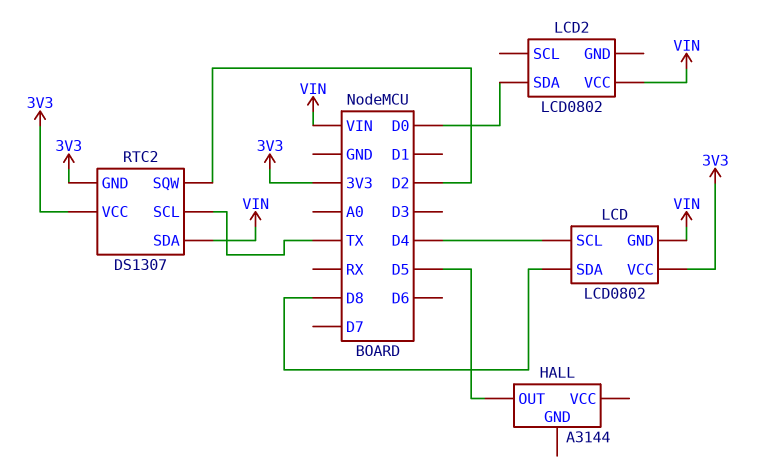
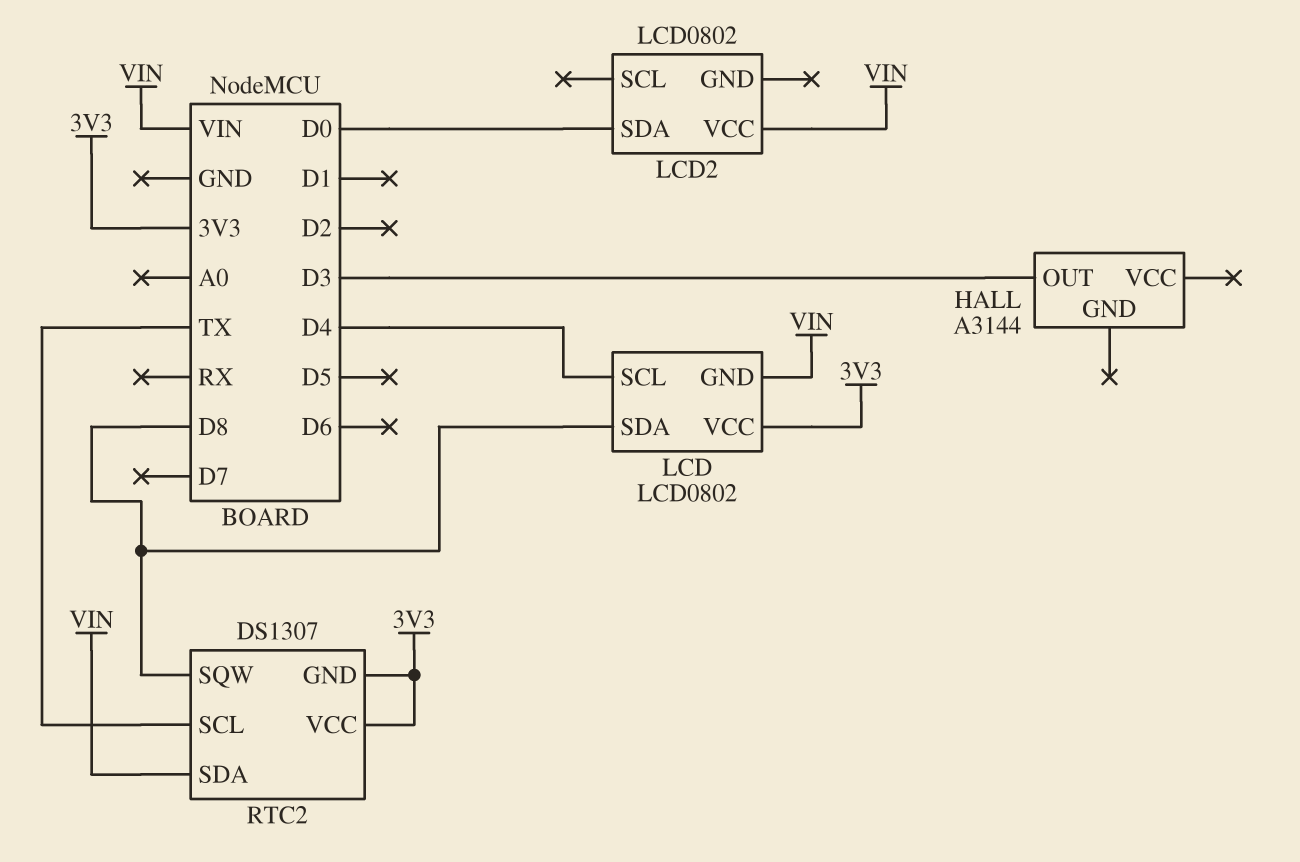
HALL pin OUT: D5 -> D3
RTC2 pin SQW: D2 -> D8

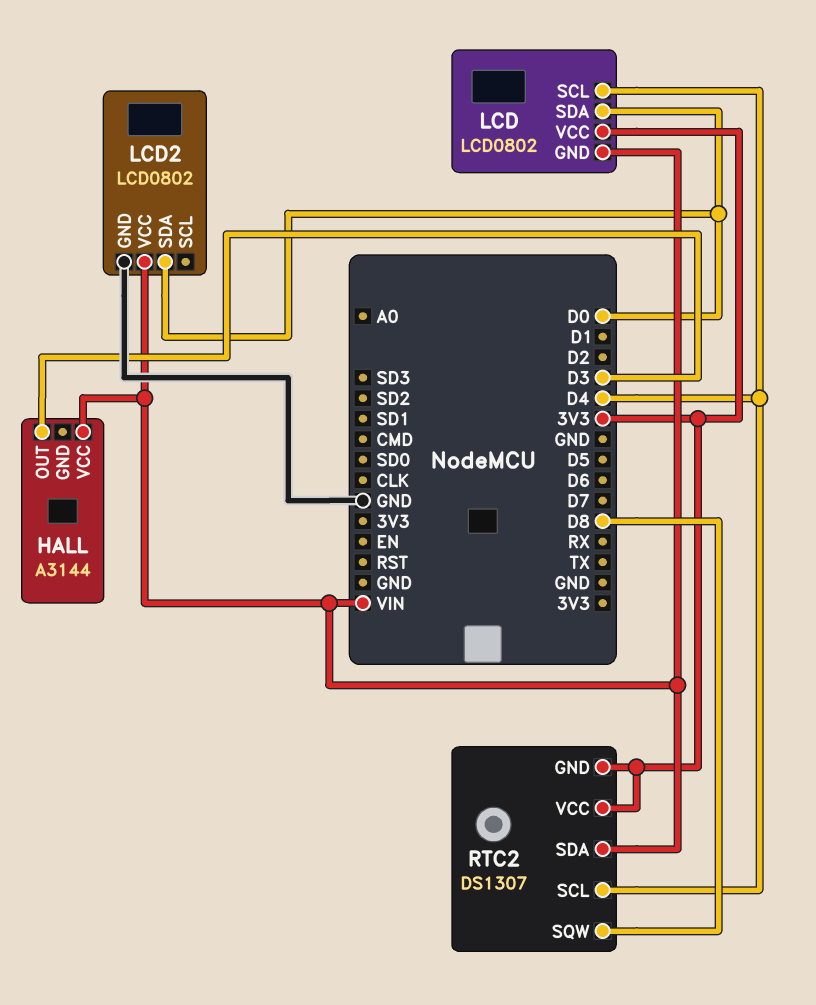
HALL pin VCC: none -> VIN
LCD pin SDA: D8 -> D0
LCD2 pin GND: none -> GND
RTC2 pin SCL: TX -> D4

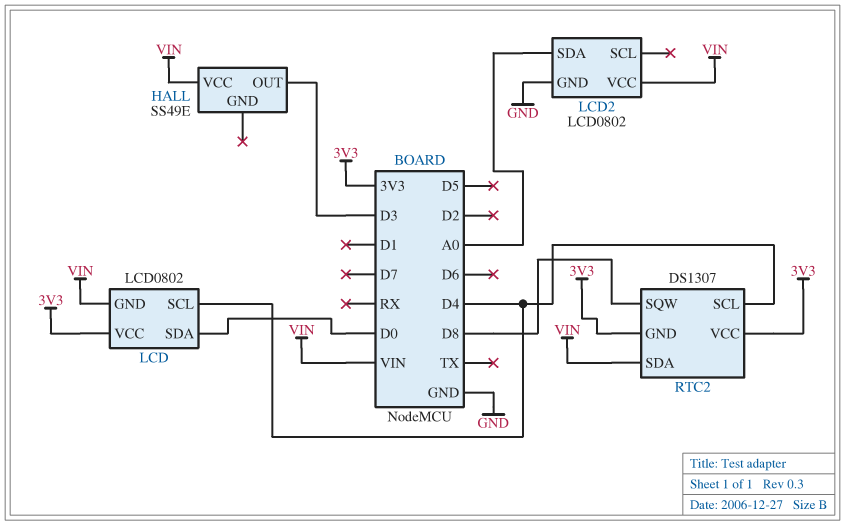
HALL: A3144 -> SS49E
LCD2 pin SDA: D0 -> A0

